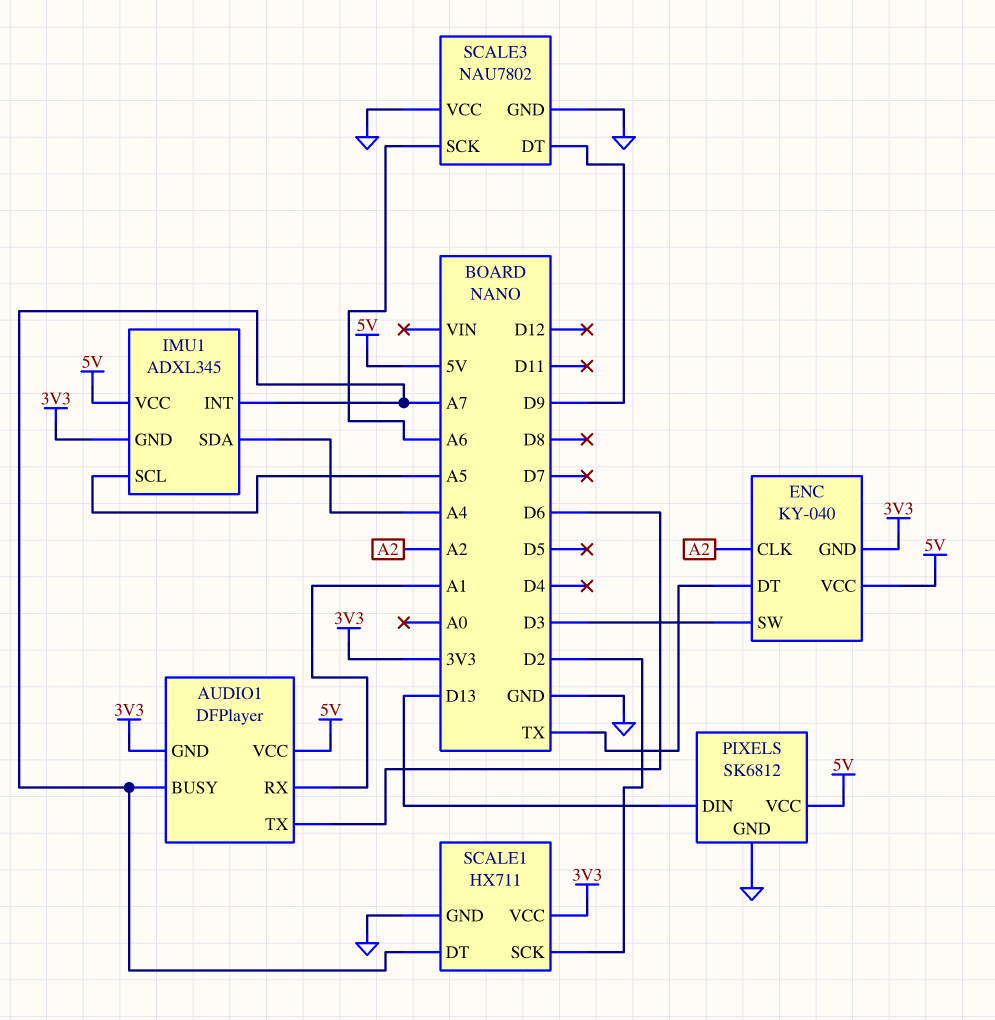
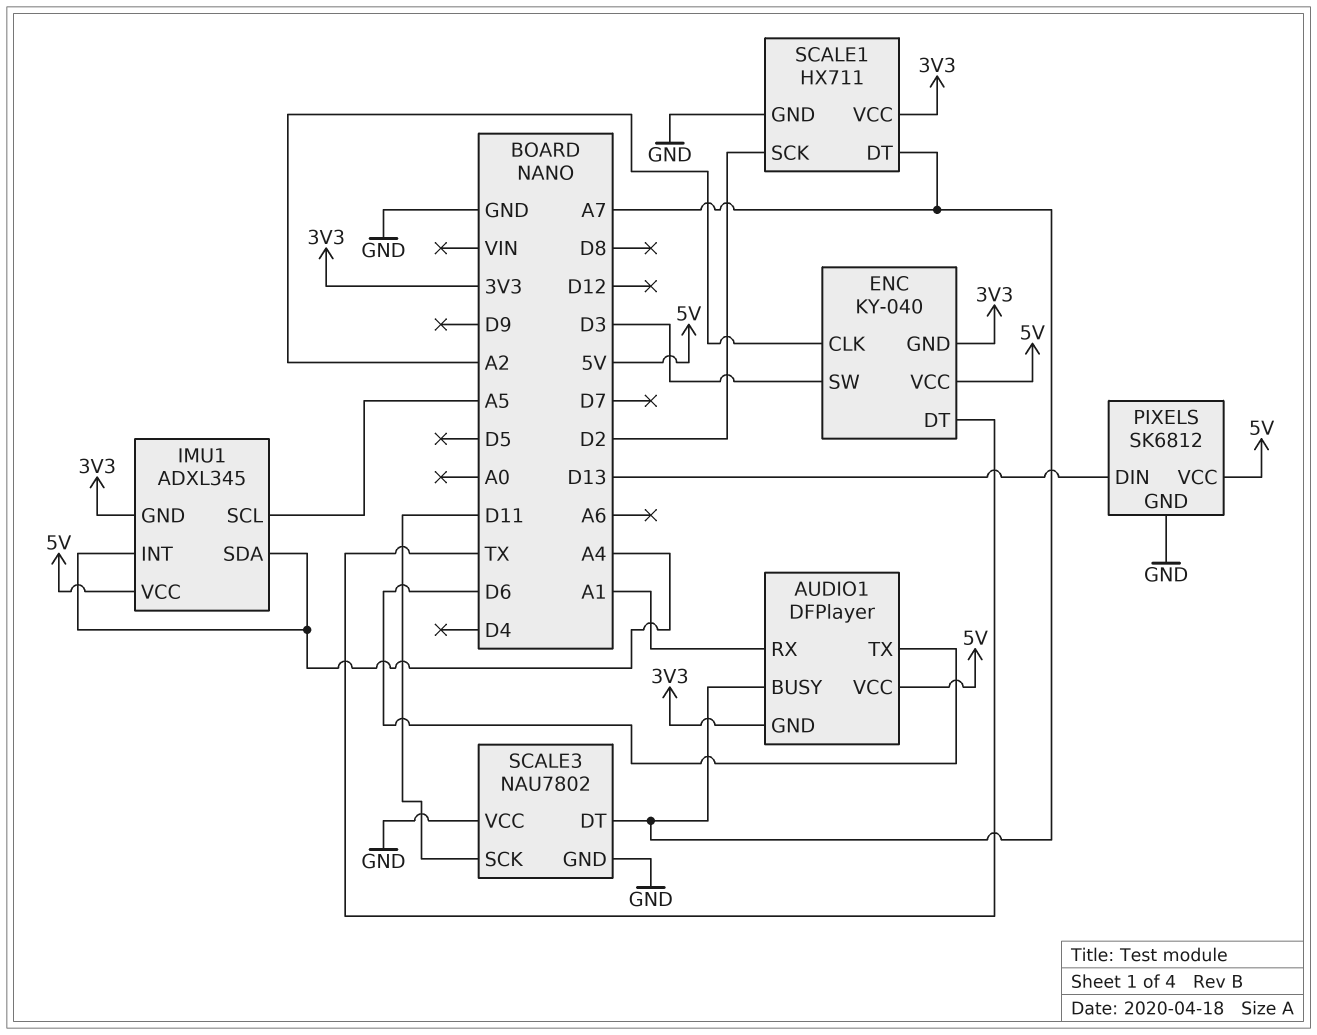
IMU1 pin INT: A7 -> A4
SCALE3 pin DT: D9 -> A7
SCALE3 pin SCK: A6 -> D11

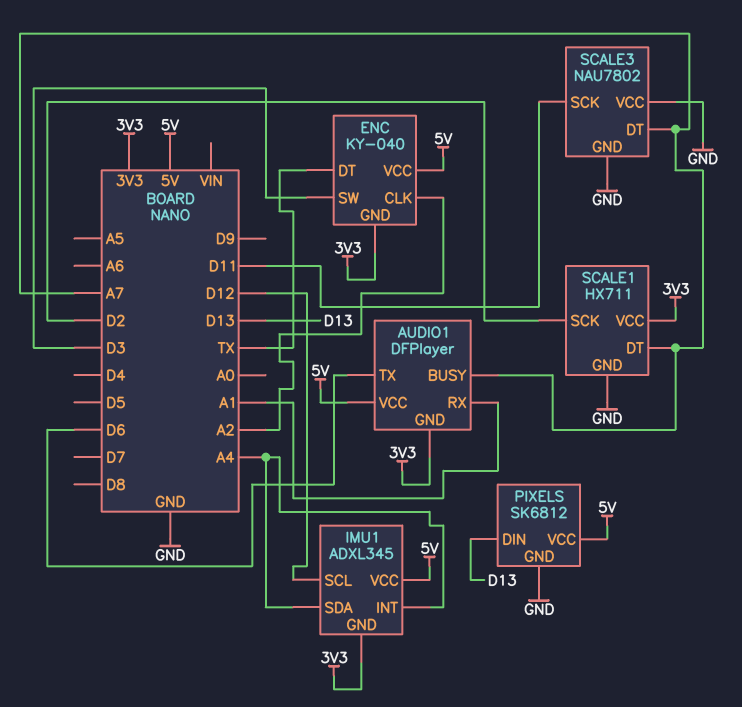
IMU1 pin SCL: A5 -> D12

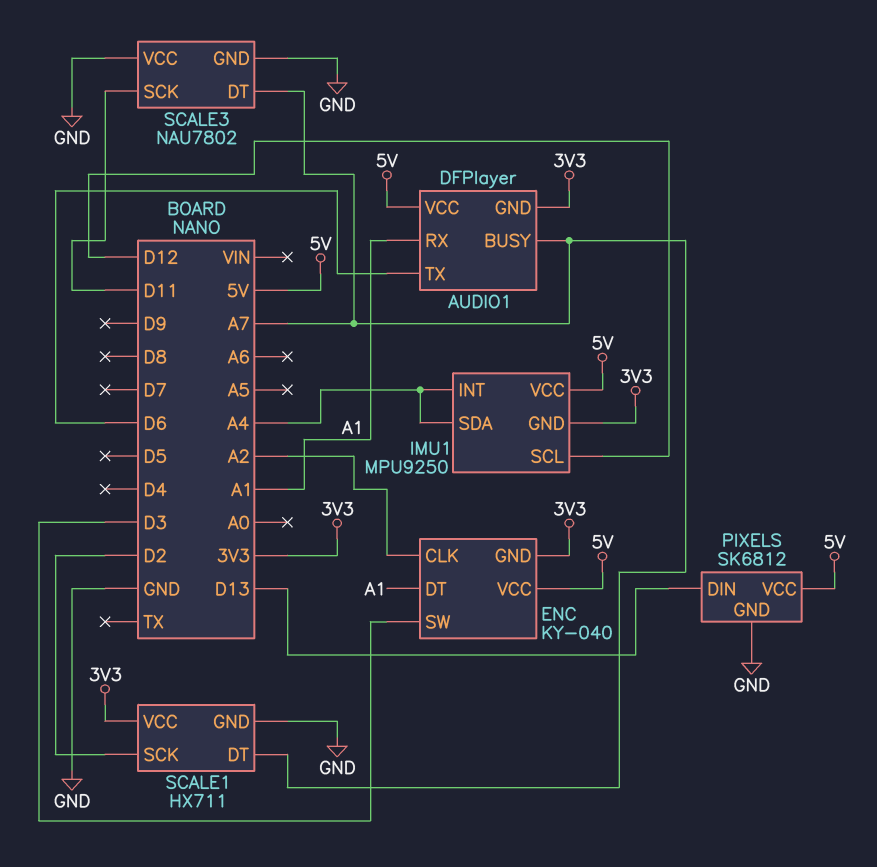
ENC pin DT: TX -> A1
IMU1: ADXL345 -> MPU9250

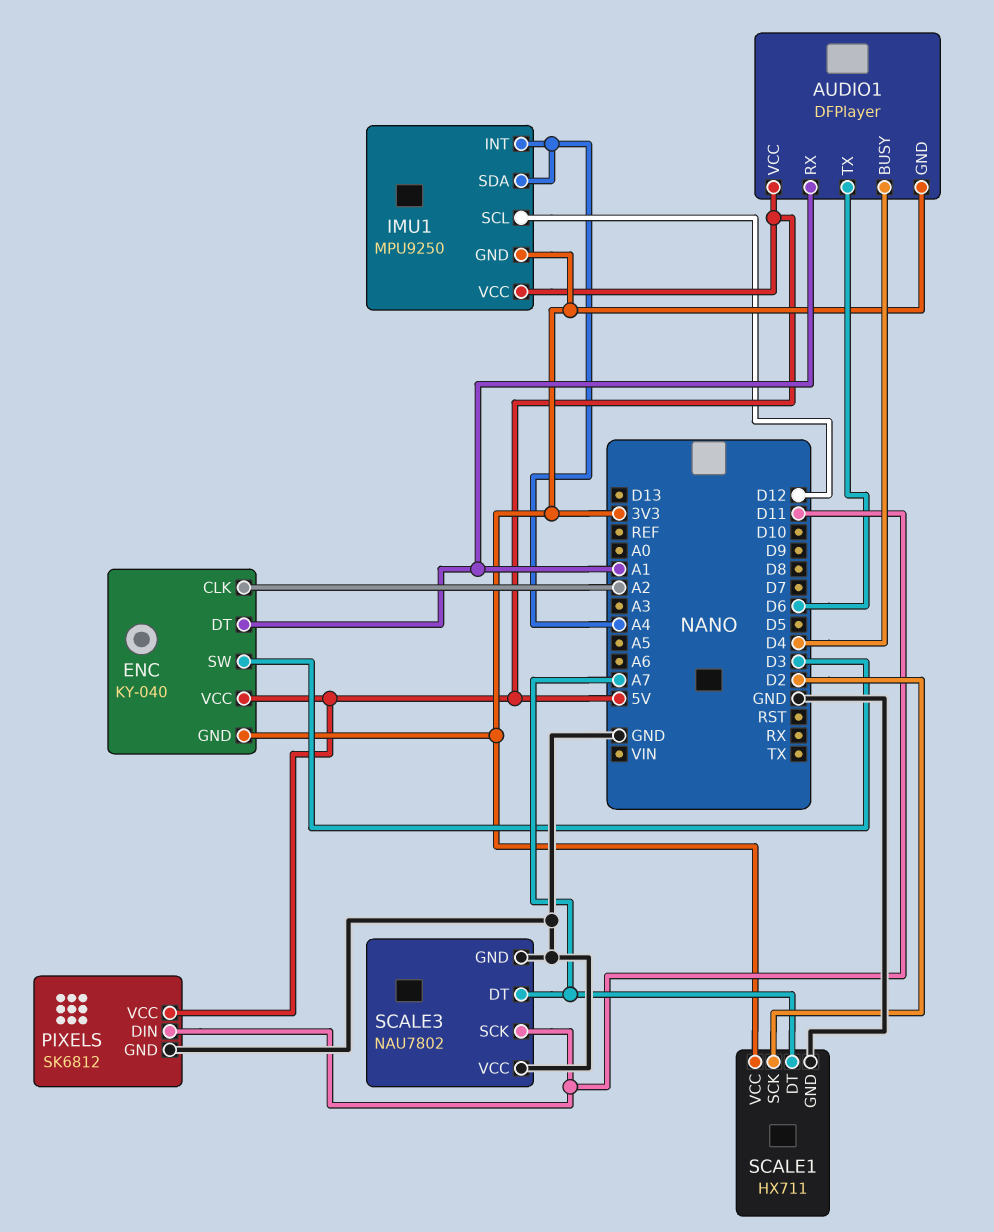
AUDIO1 pin BUSY: A7 -> D4
PIXELS pin DIN: D13 -> D11

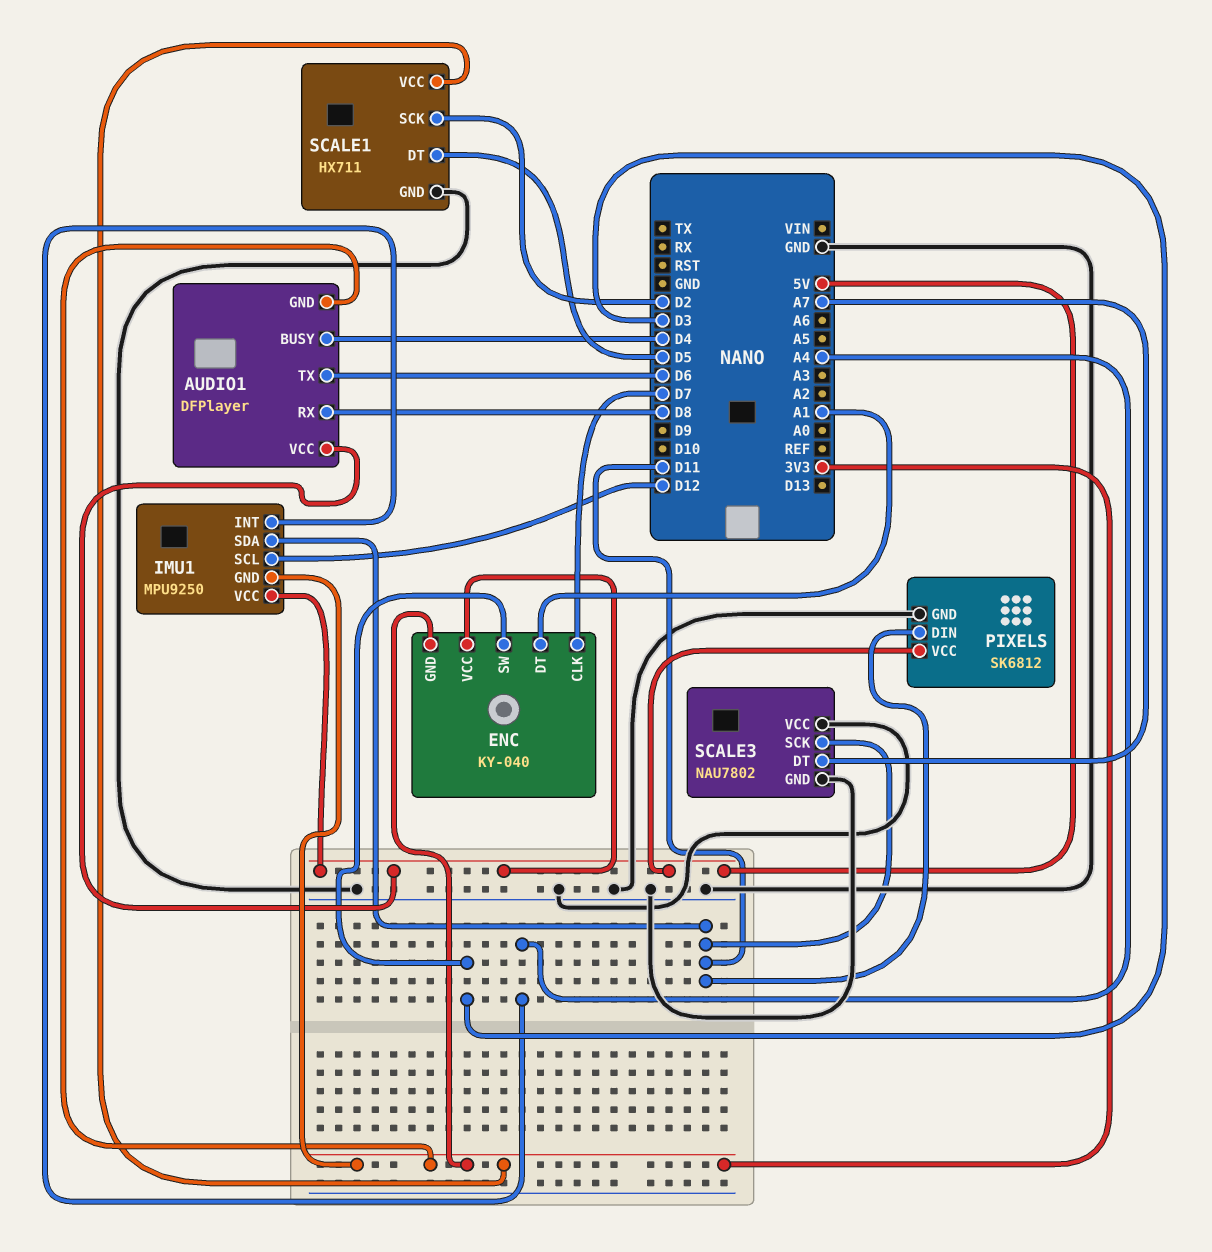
AUDIO1 pin RX: A1 -> D8
ENC pin CLK: A2 -> D7
IMU1 pin SDA: A4 -> D11
SCALE1 pin DT: A7 -> D5

